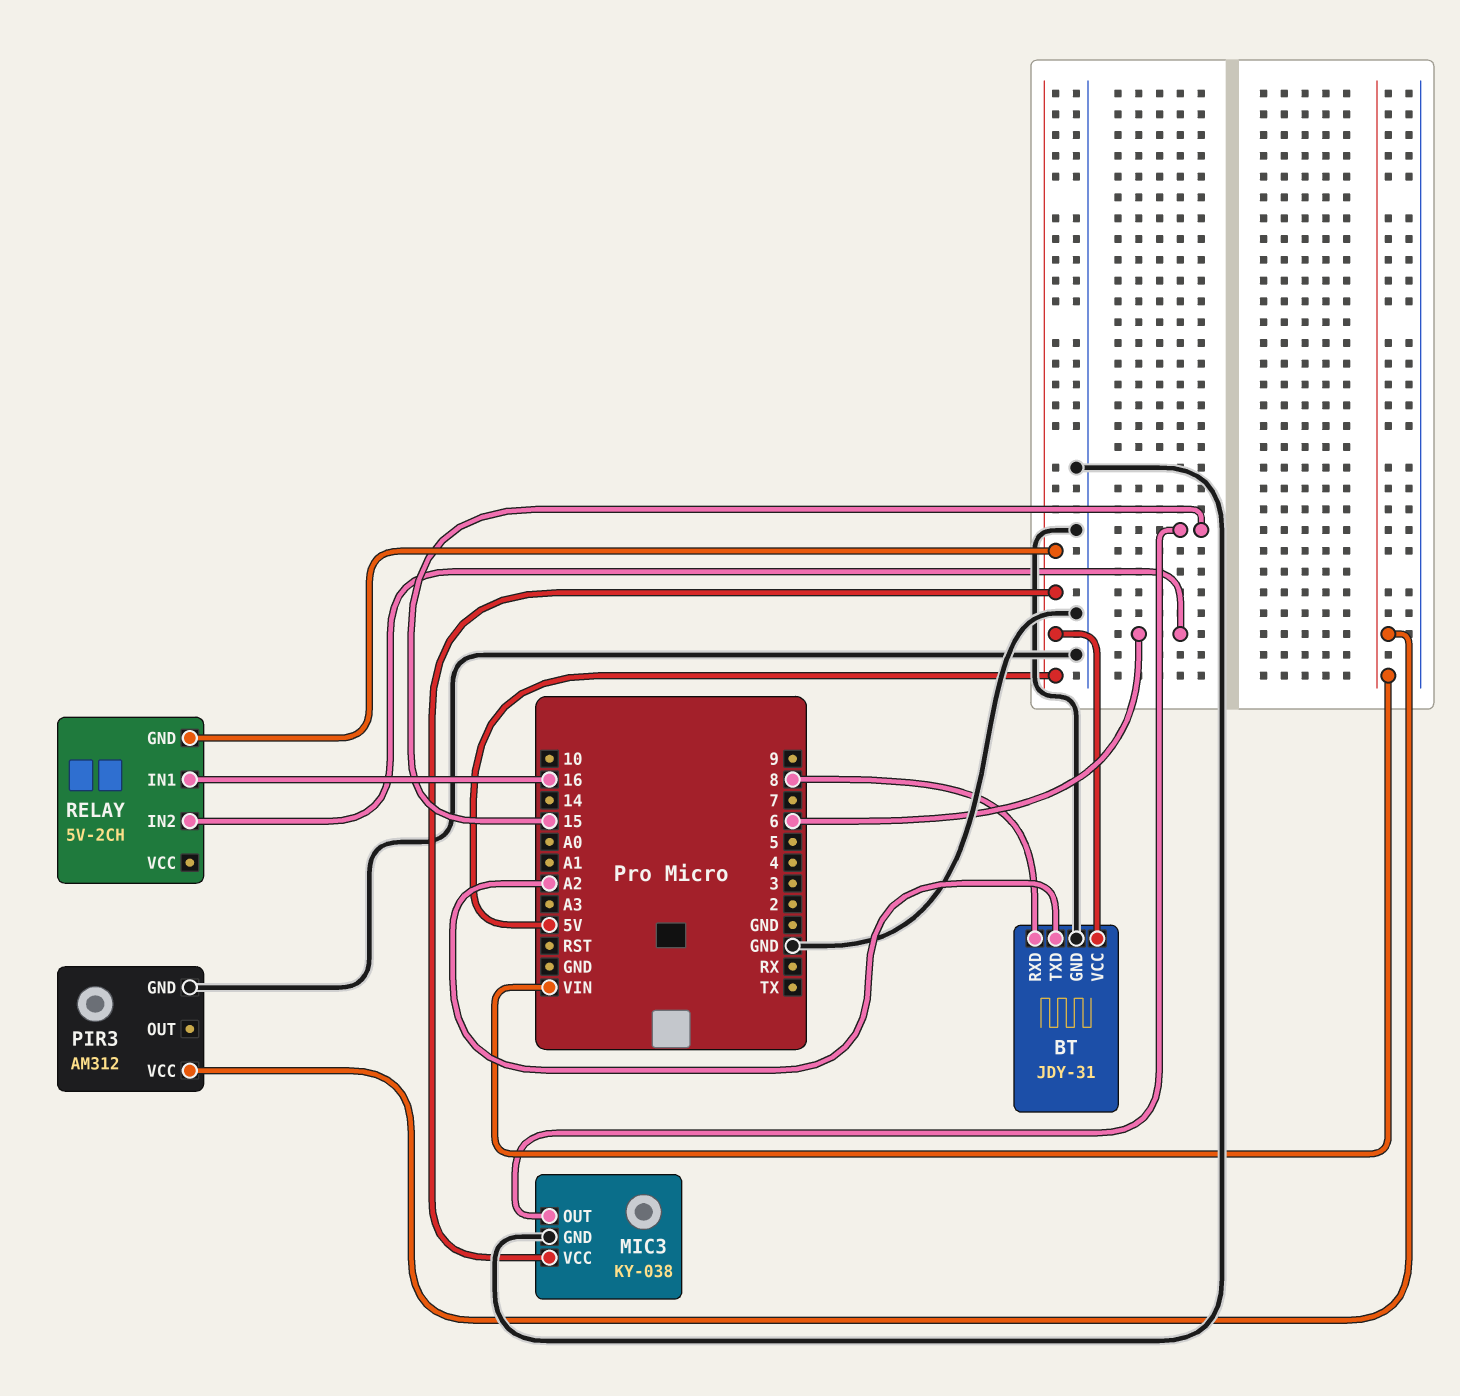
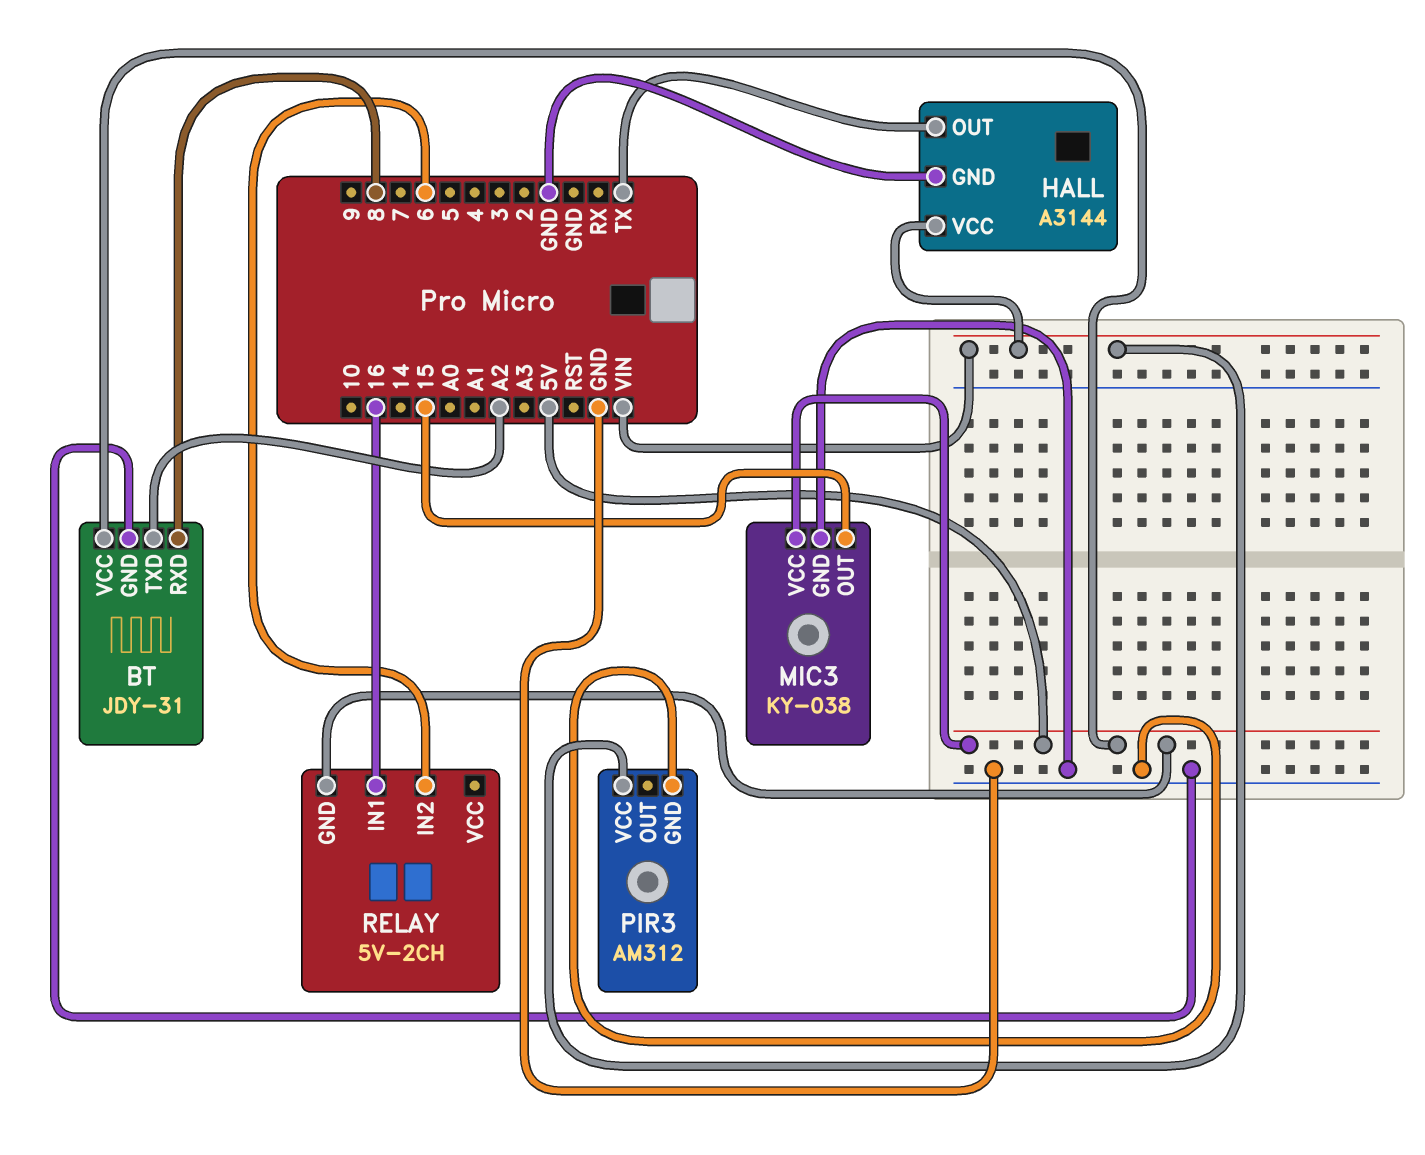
HALL: none -> A3144
HALL pin GND: none -> GND
HALL pin OUT: none -> TX
HALL pin VCC: none -> VIN

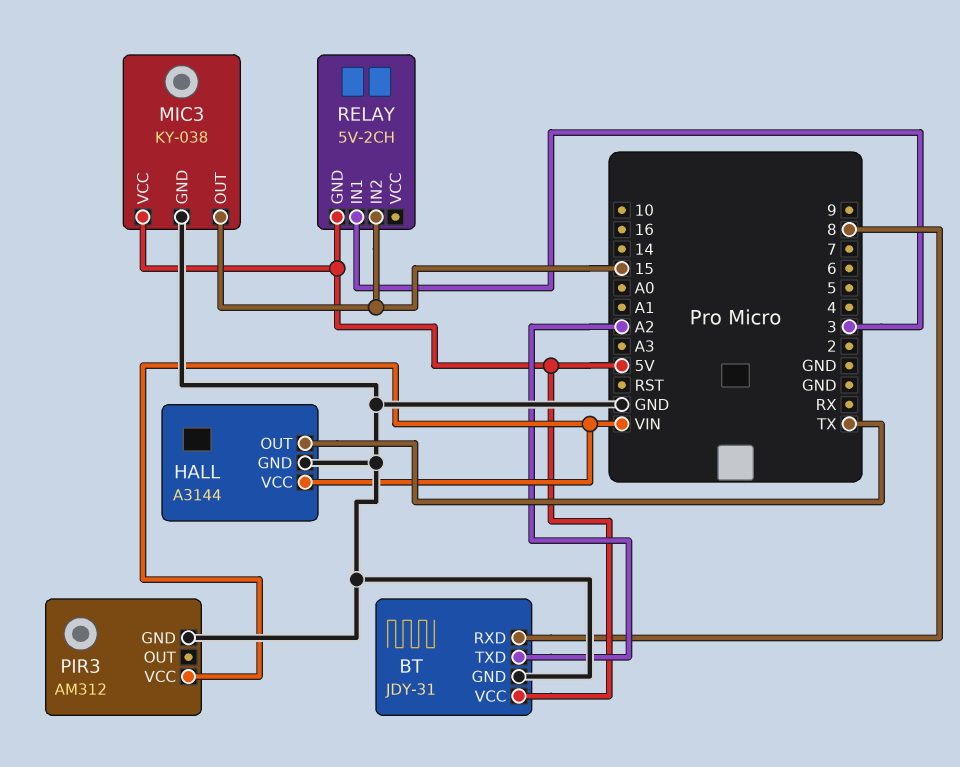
RELAY pin IN1: 16 -> 3
RELAY pin IN2: 6 -> 15

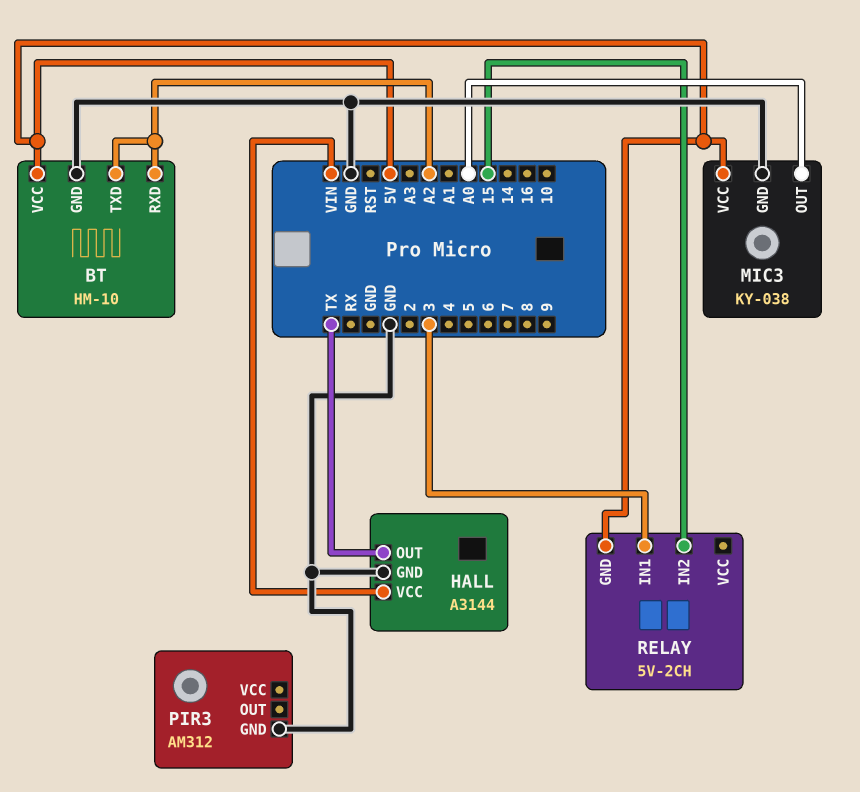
BT: JDY-31 -> HM-10
BT pin RXD: 8 -> A2
MIC3 pin OUT: 15 -> A0
PIR3 pin VCC: VIN -> none

